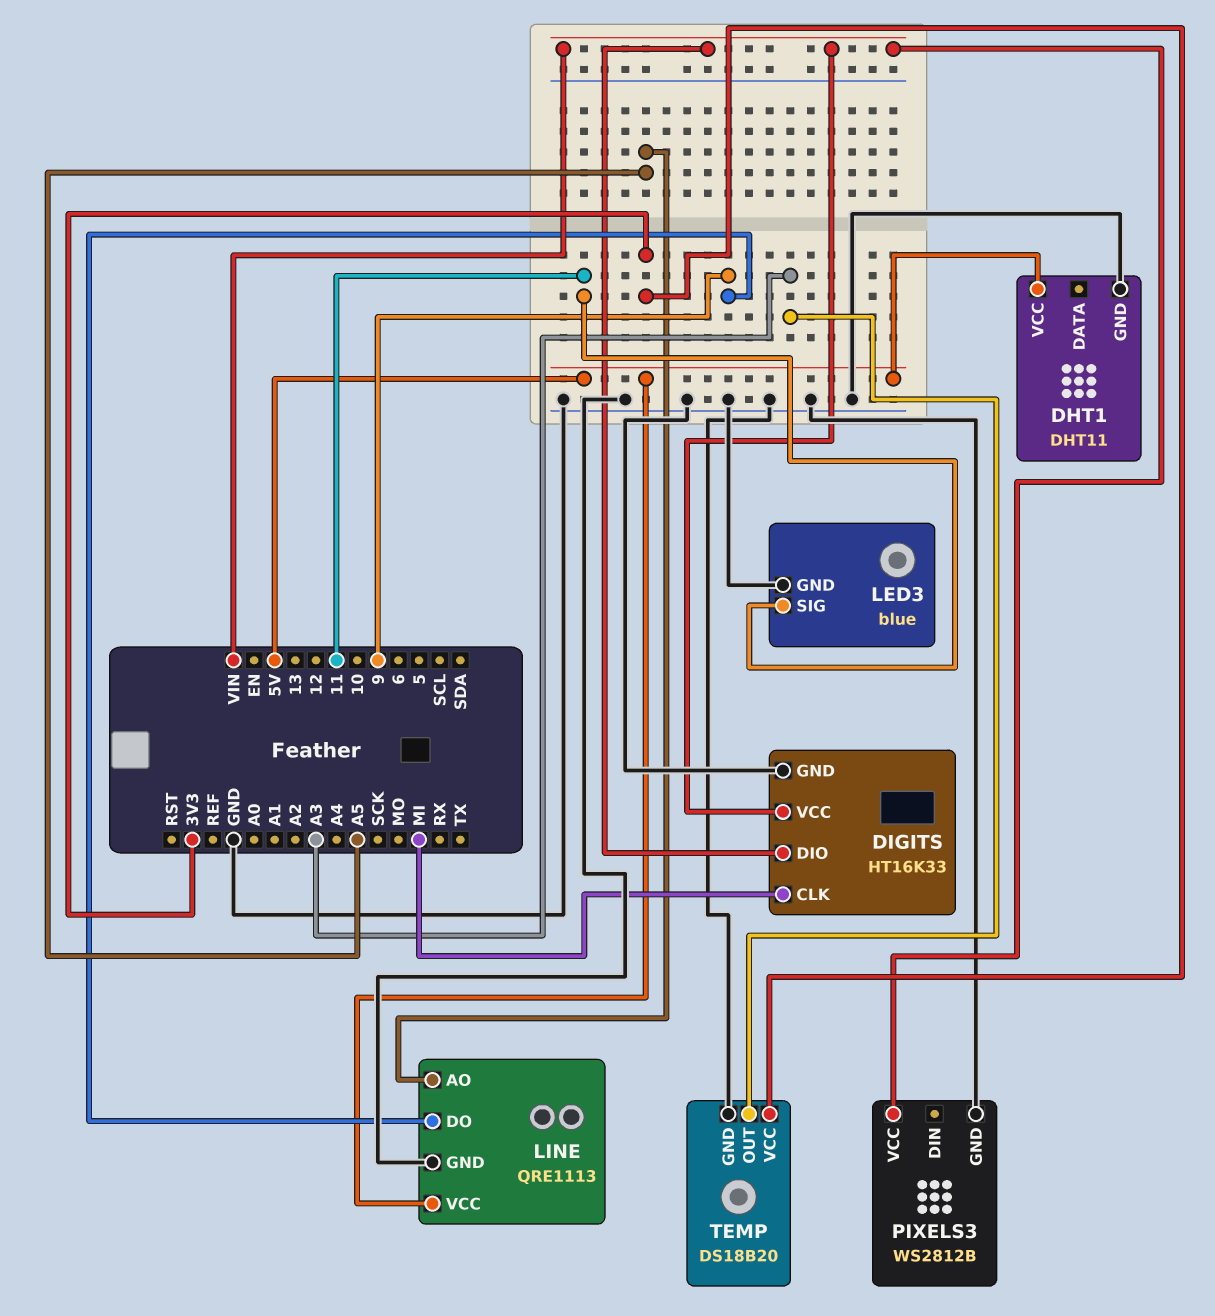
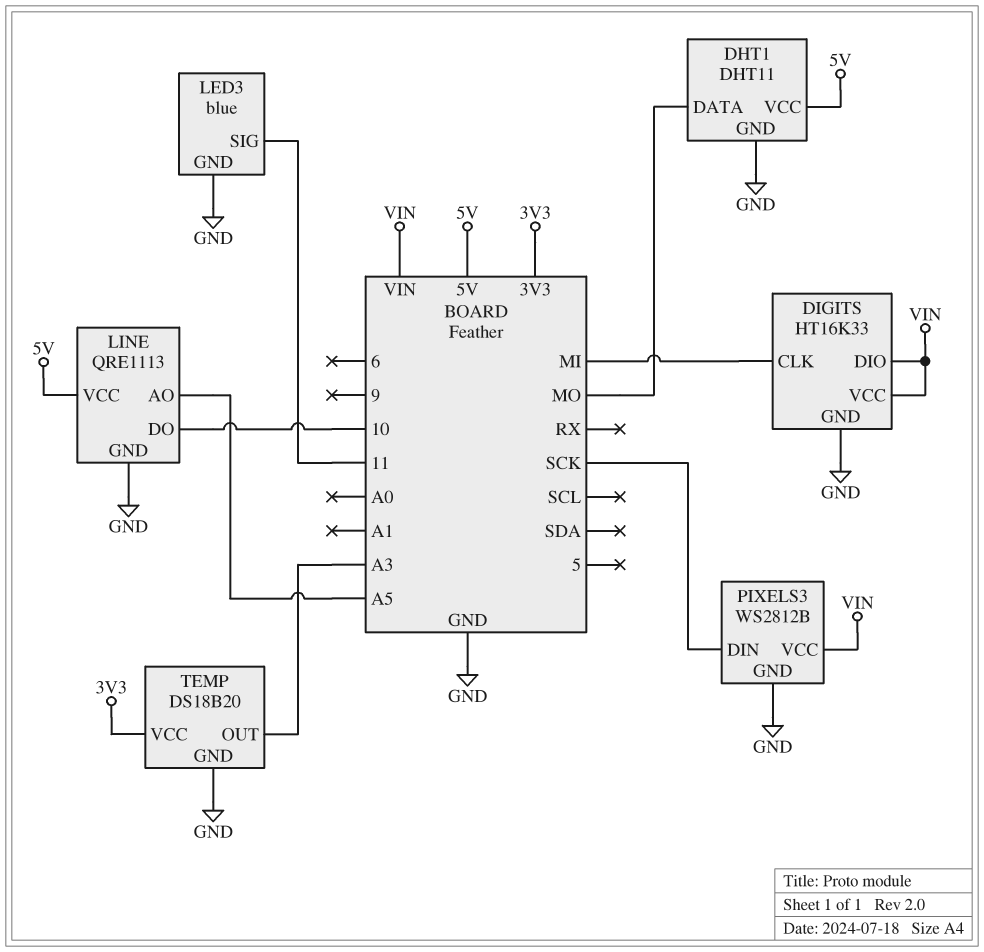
DHT1 pin DATA: none -> MO
LINE pin DO: 9 -> 10
PIXELS3 pin DIN: none -> SCK

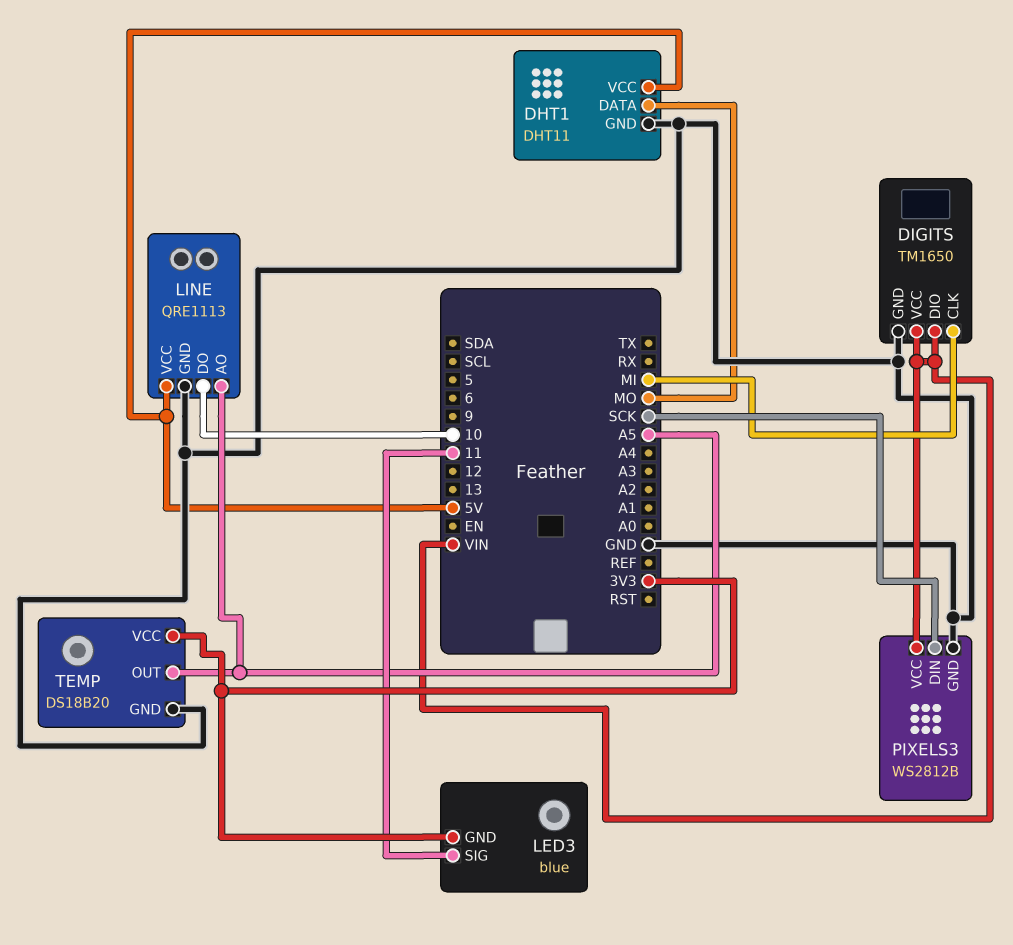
DIGITS: HT16K33 -> TM1650
LED3 pin GND: GND -> 3V3
TEMP pin OUT: A3 -> A5

